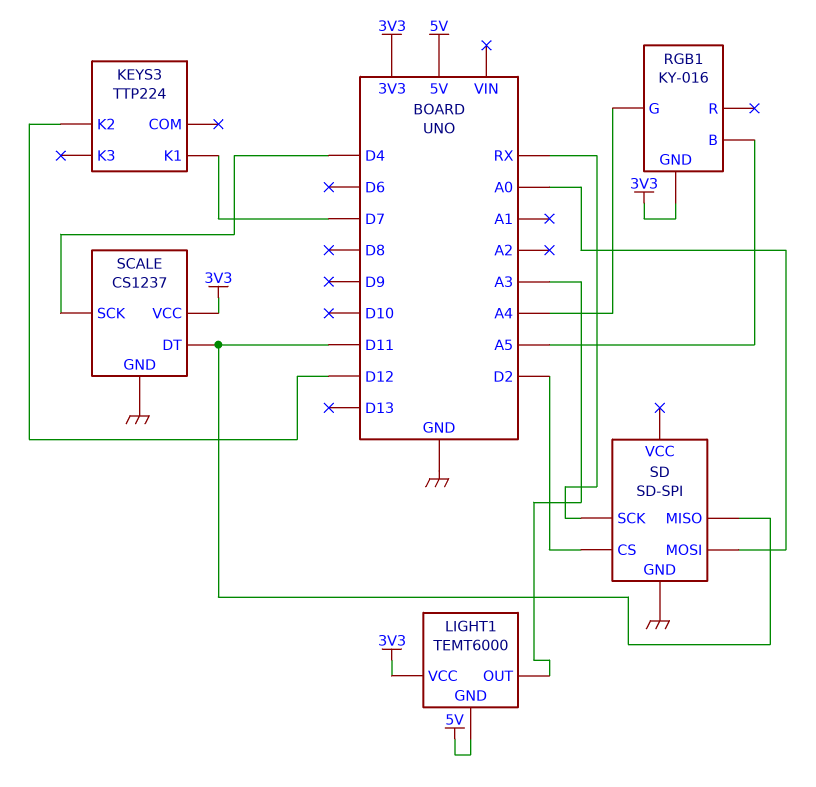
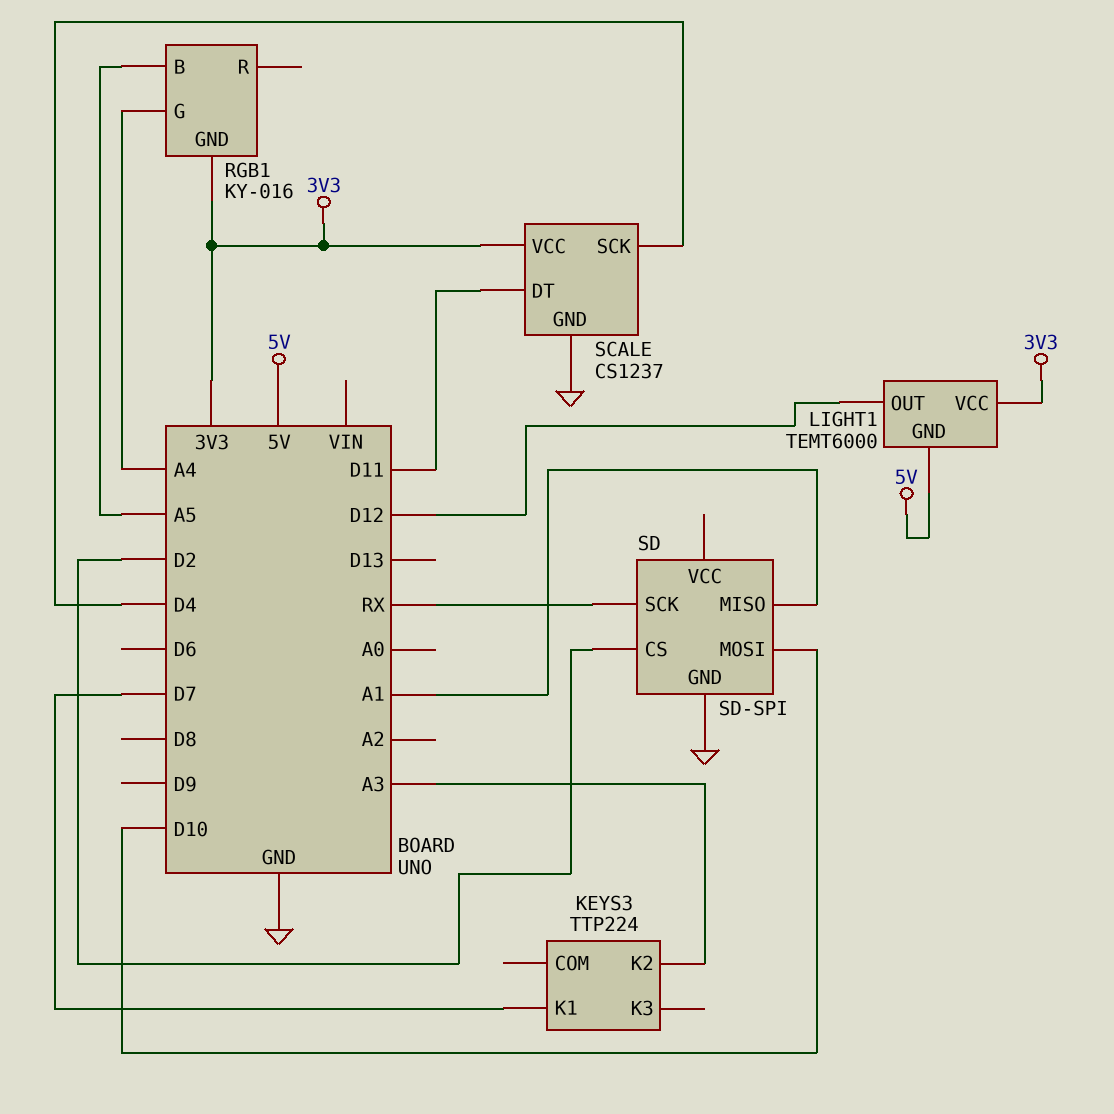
KEYS3 pin K2: D12 -> A3
LIGHT1 pin OUT: A3 -> D12
SD pin MISO: D11 -> A1
SD pin MOSI: A0 -> D10

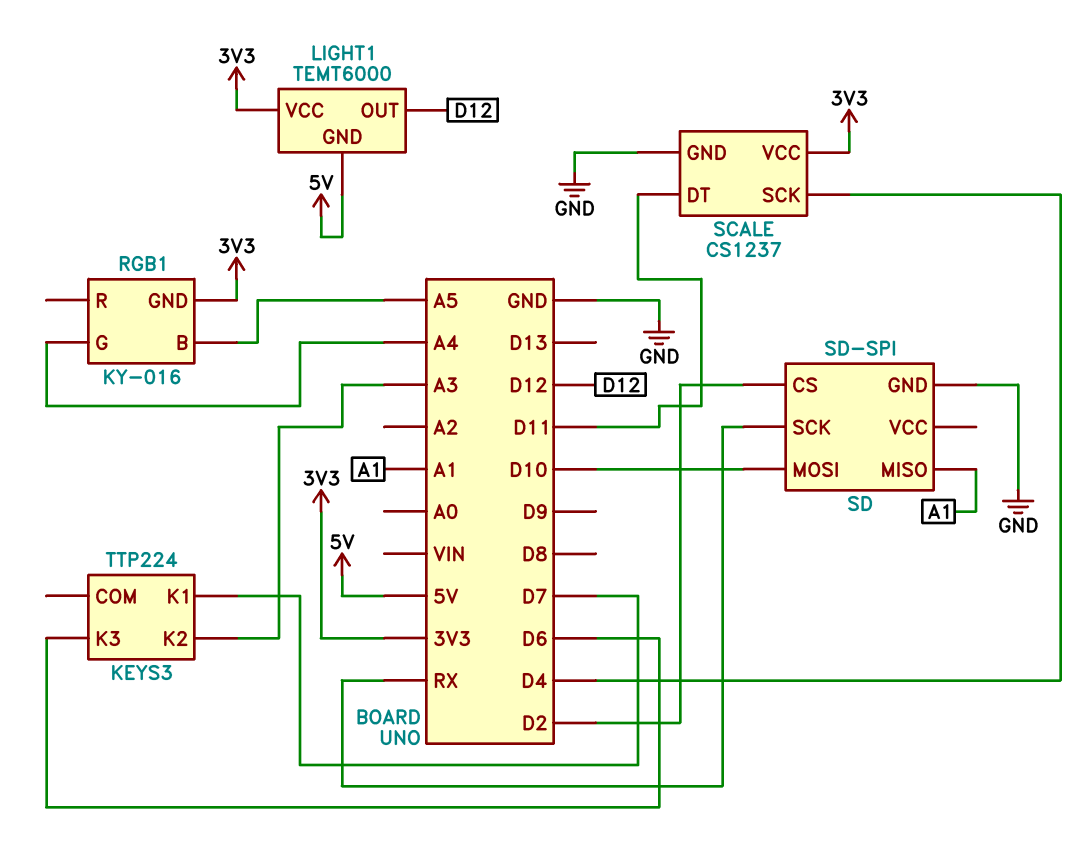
KEYS3 pin K3: none -> D6

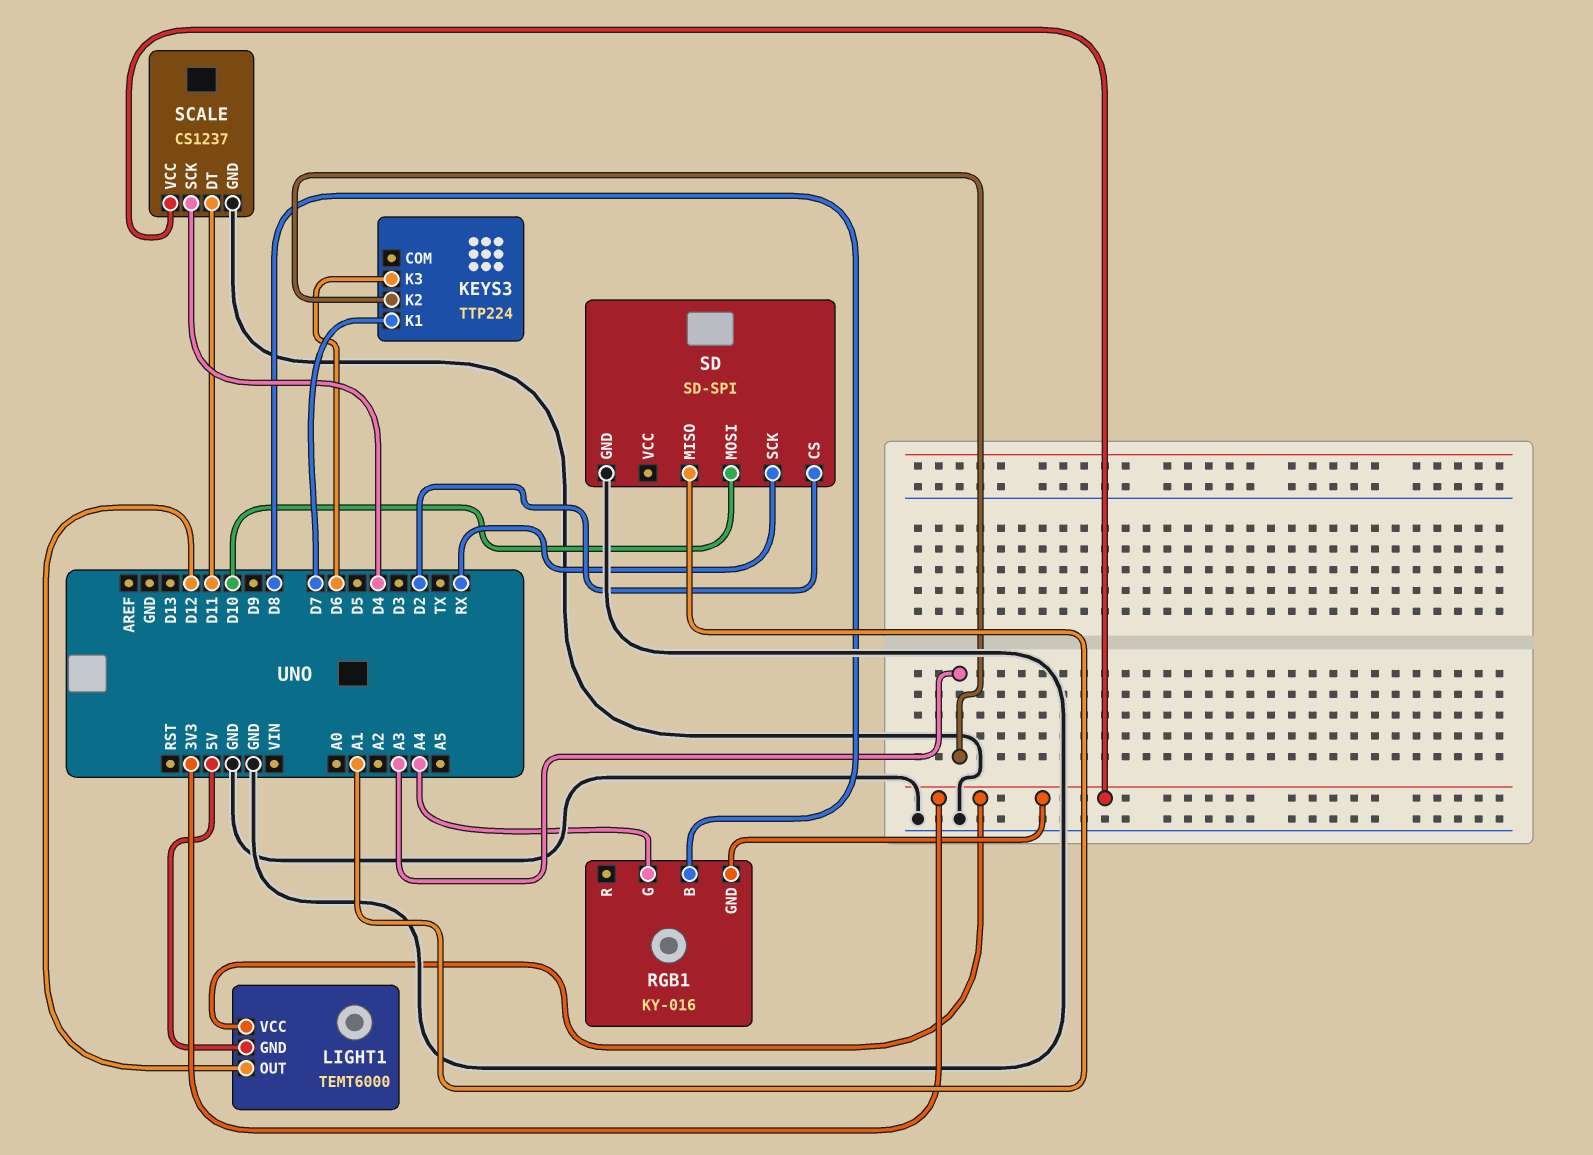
RGB1 pin B: A5 -> D8

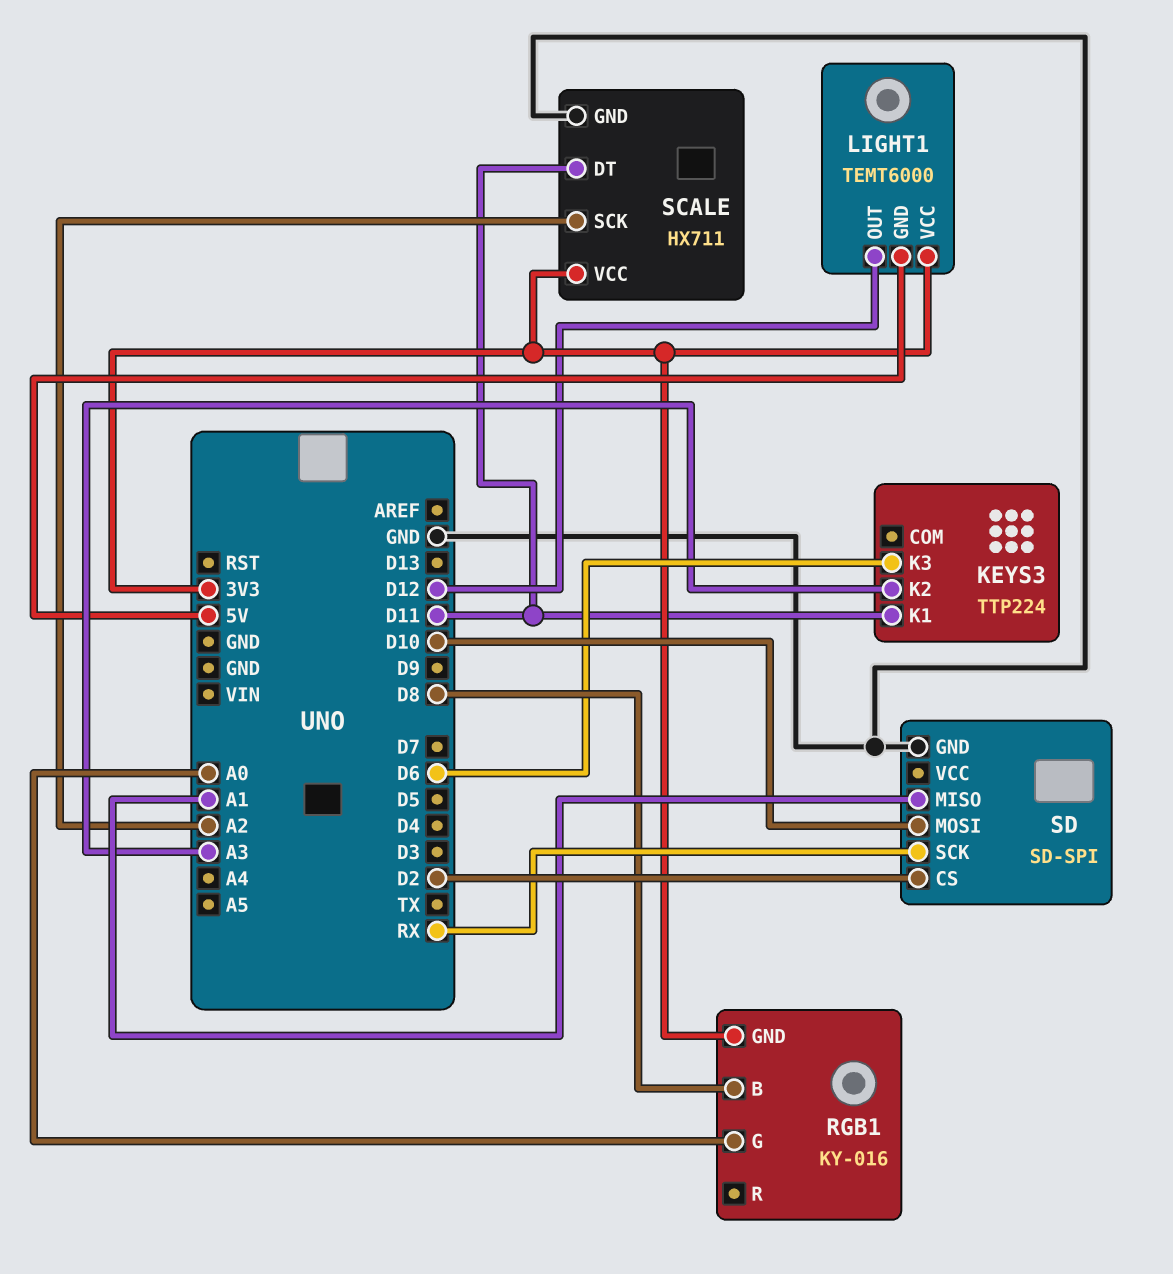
KEYS3 pin K1: D7 -> D11
RGB1 pin G: A4 -> A0
SCALE: CS1237 -> HX711
SCALE pin SCK: D4 -> A2

